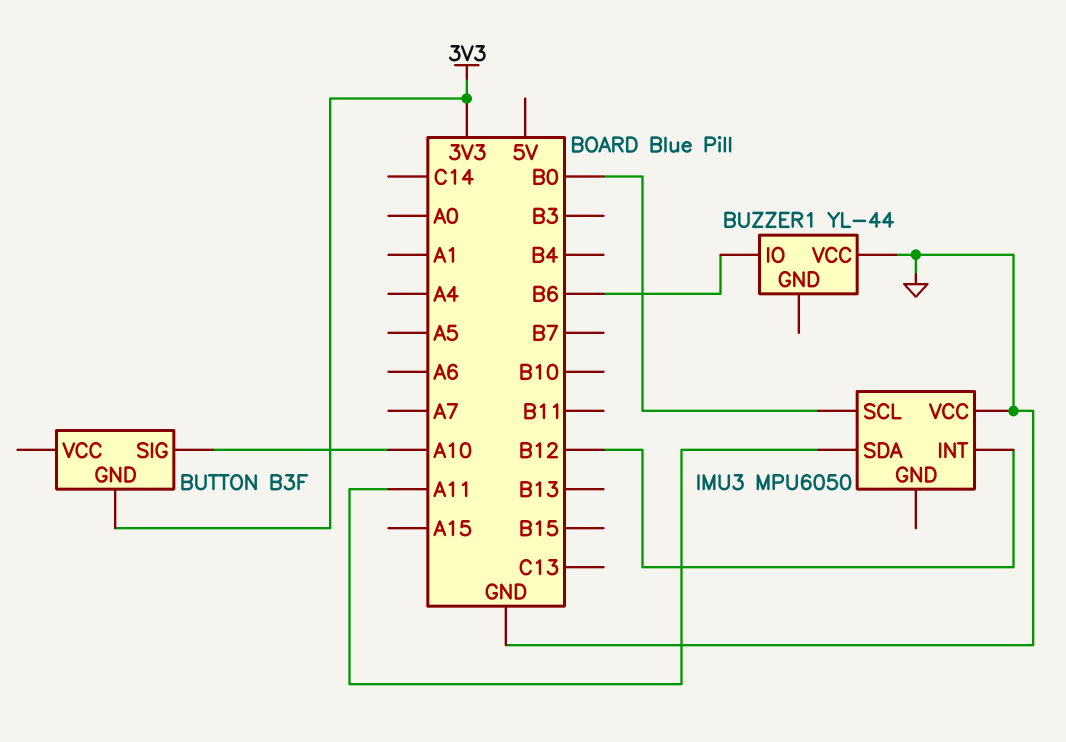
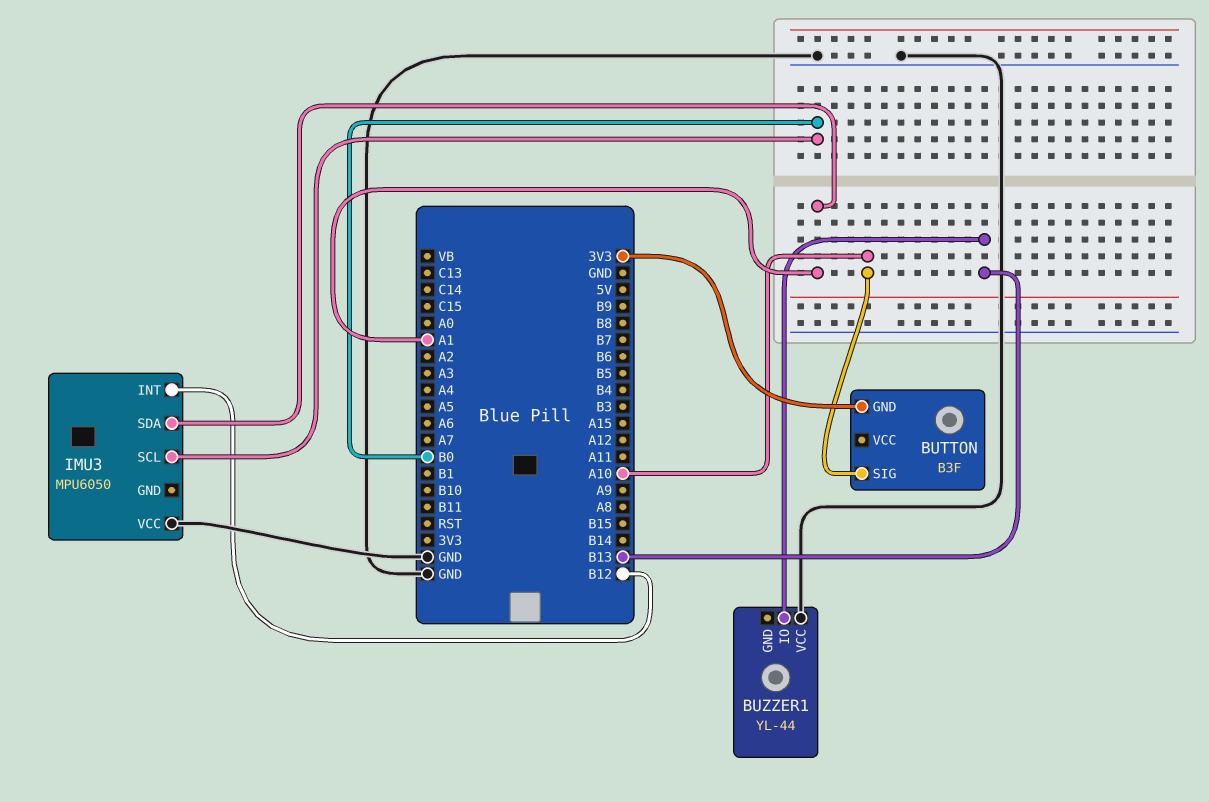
BUZZER1 pin IO: B6 -> B13
IMU3 pin SDA: A11 -> A1

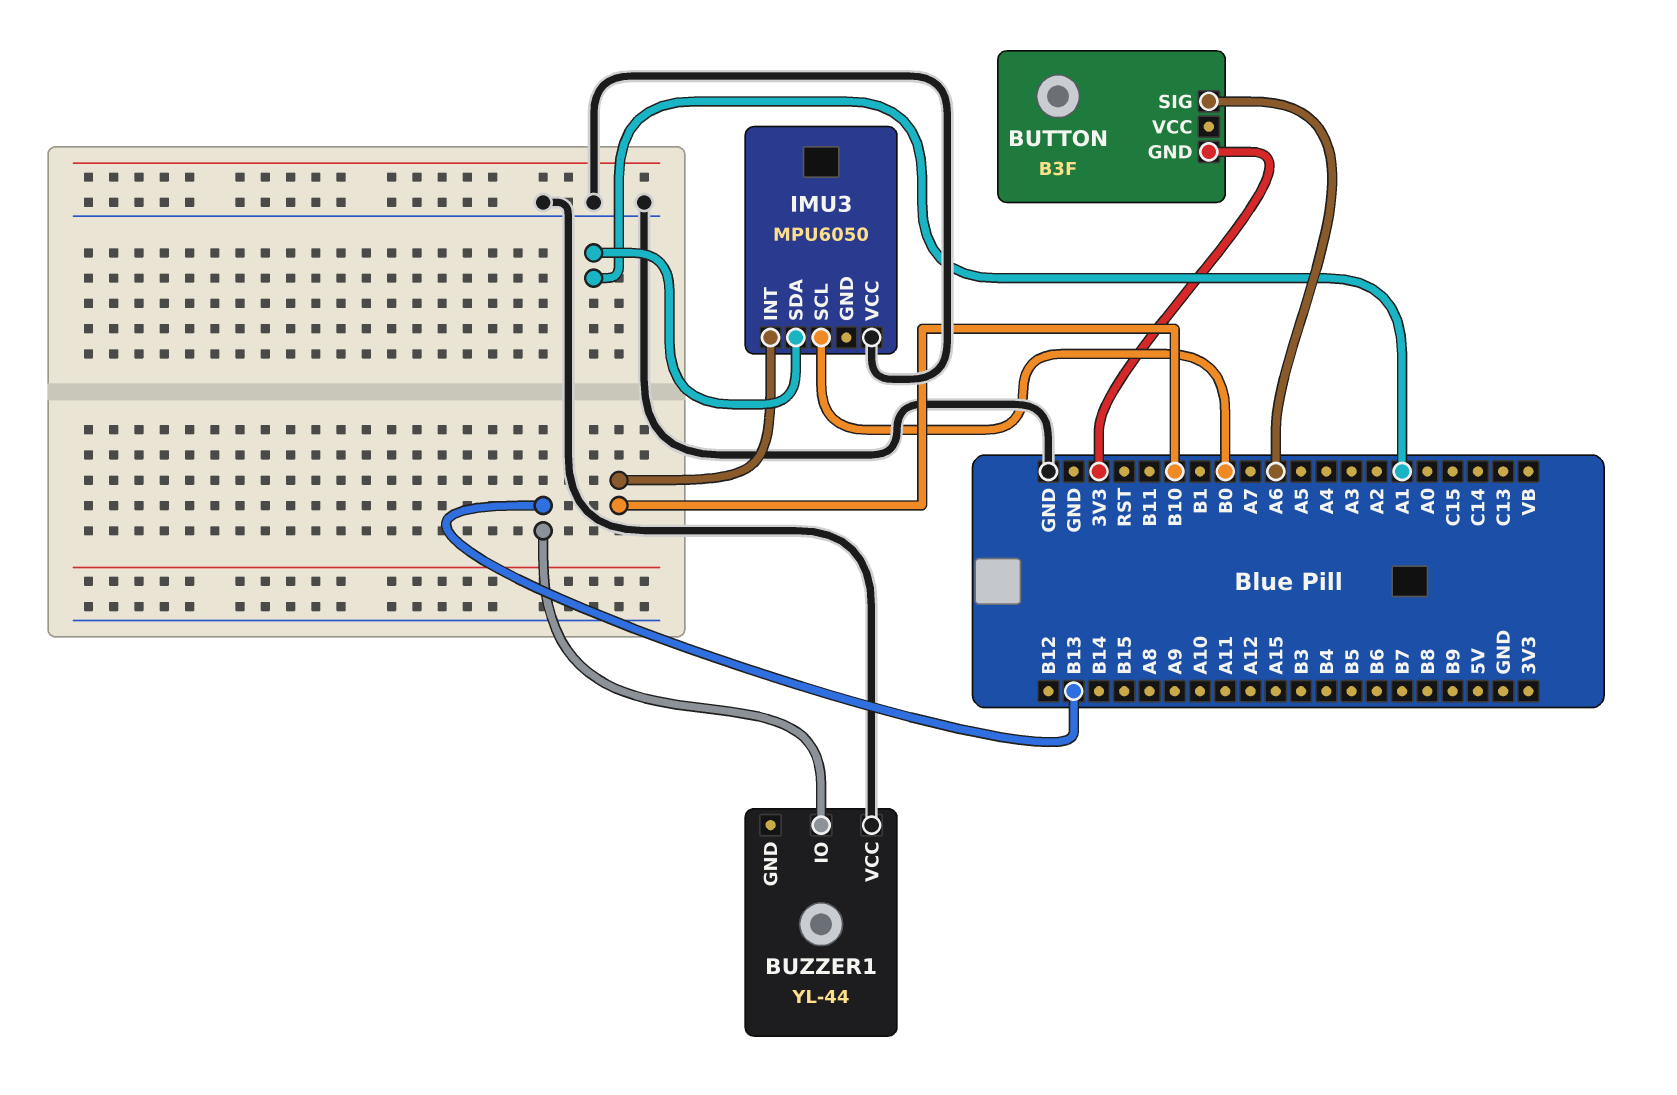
BUTTON pin SIG: A10 -> A6
IMU3 pin INT: B12 -> B10

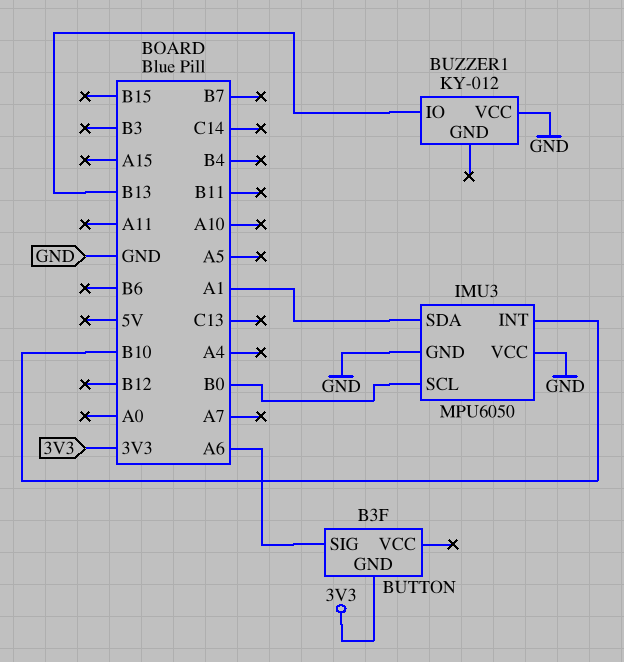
BUZZER1: YL-44 -> KY-012
IMU3 pin GND: none -> GND

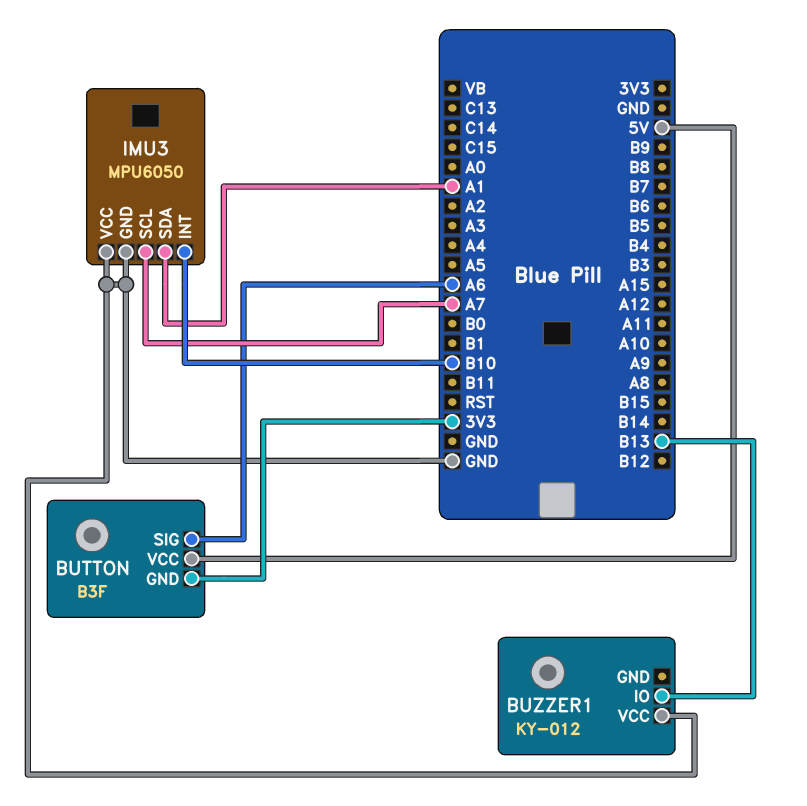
BUTTON pin VCC: none -> 5V
IMU3 pin SCL: B0 -> A7

